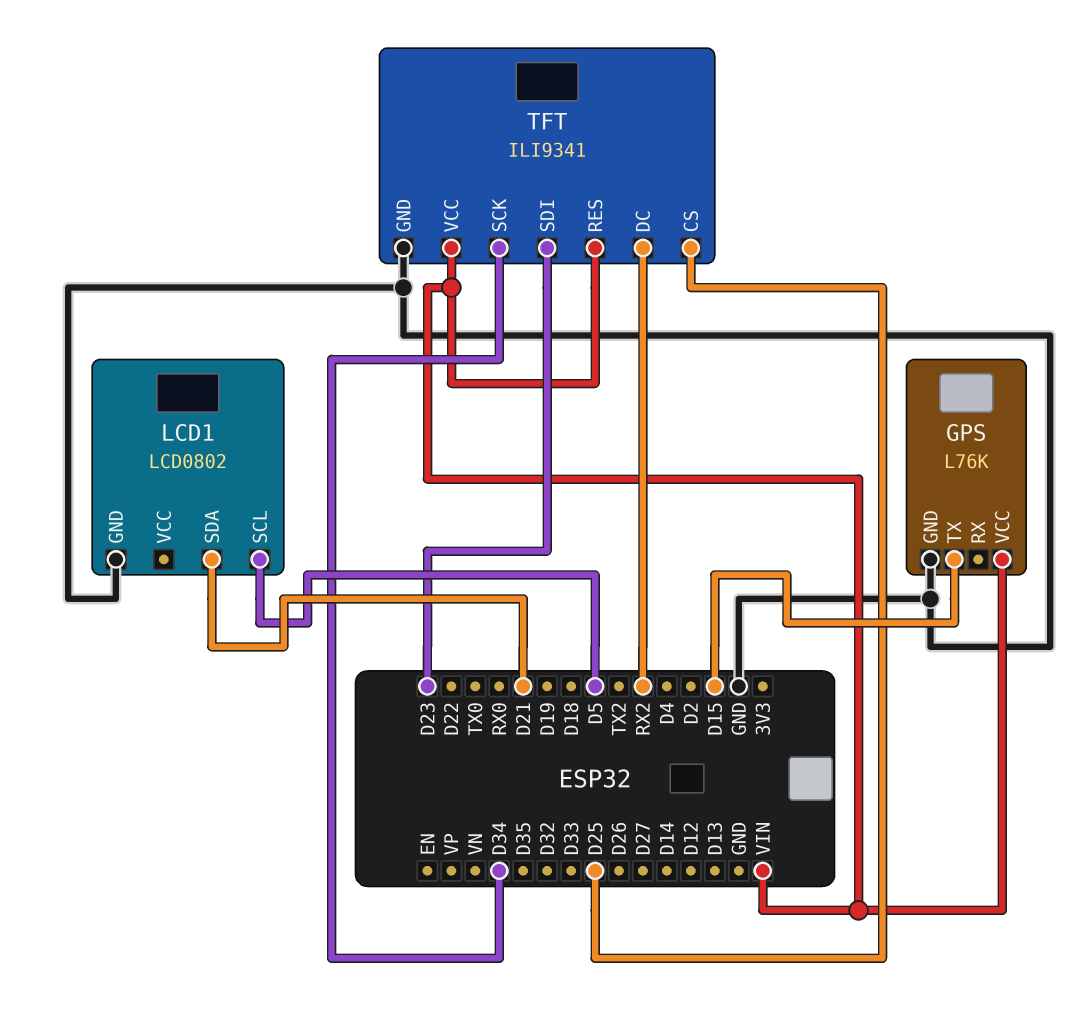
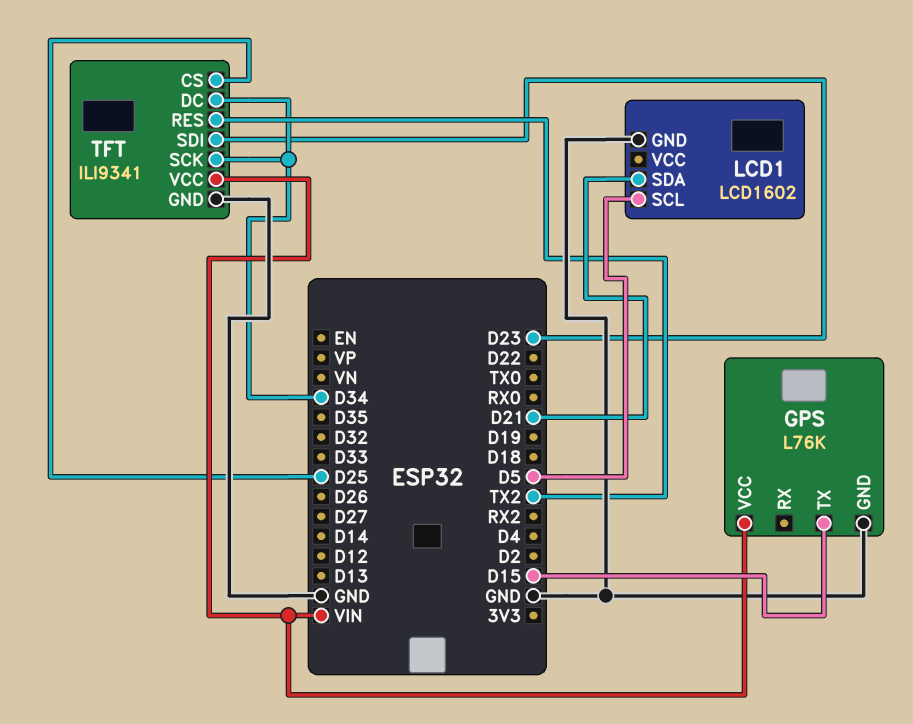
LCD1: LCD0802 -> LCD1602
TFT pin DC: RX2 -> D34
TFT pin RES: VIN -> TX2

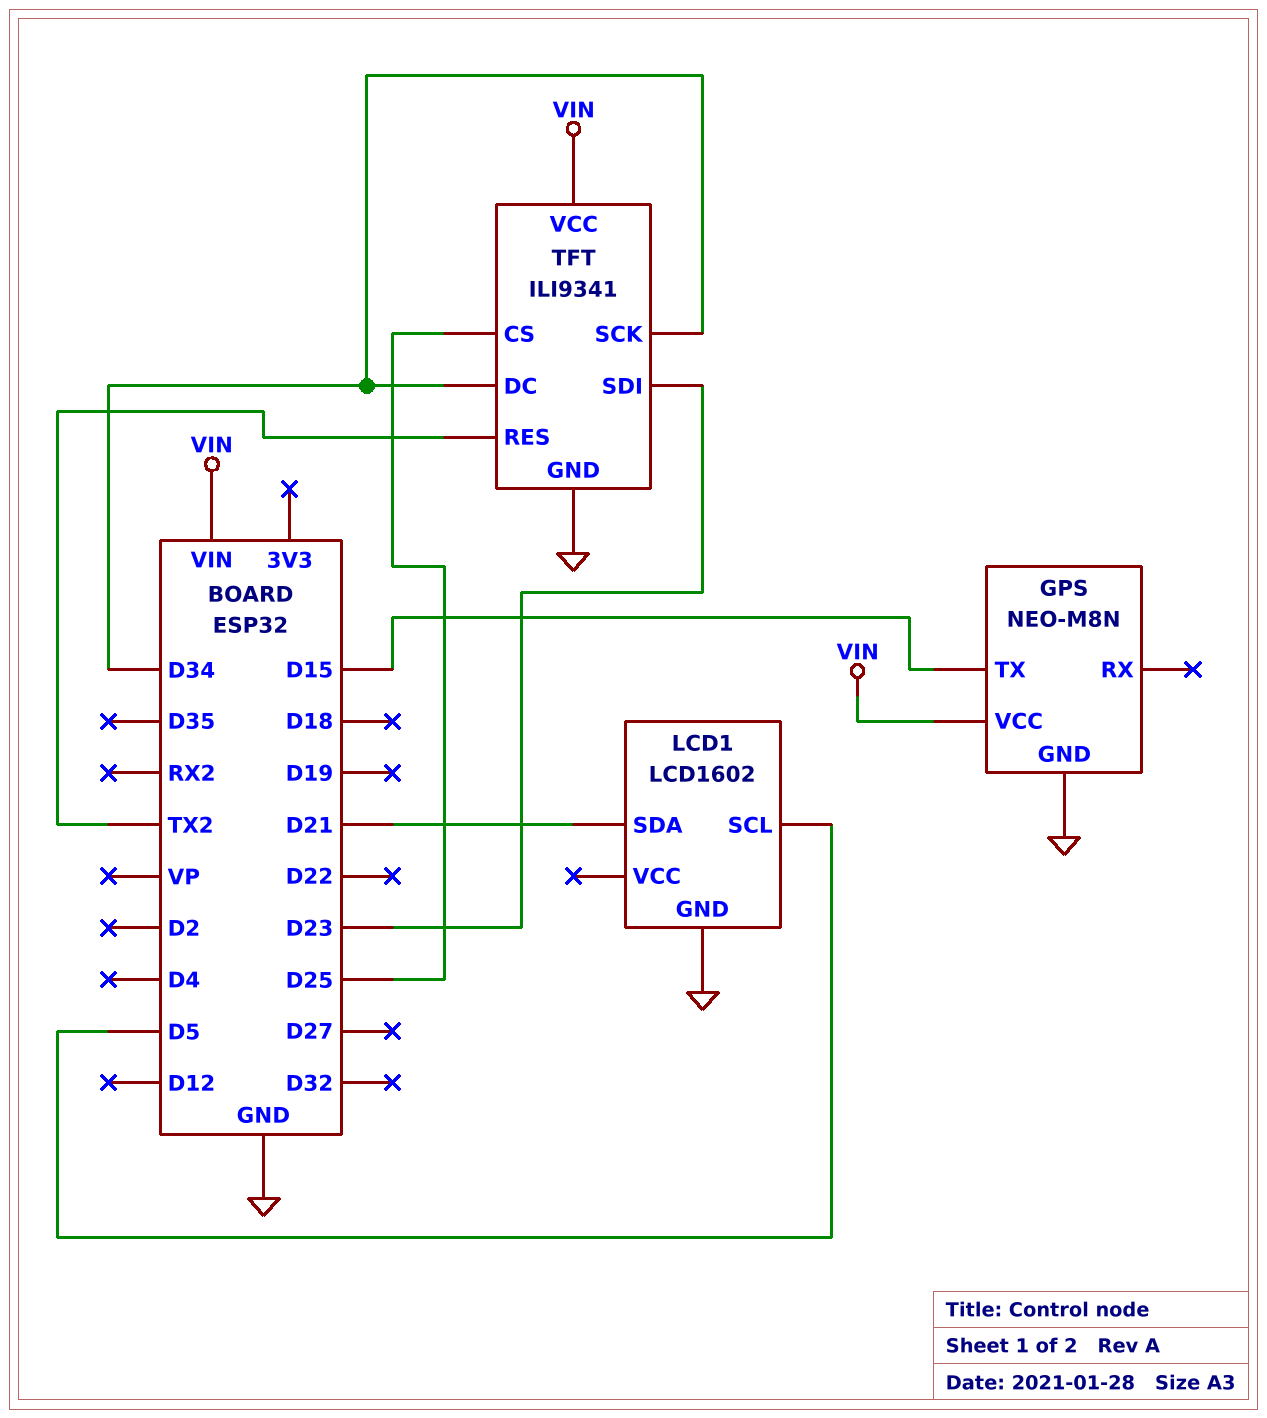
GPS: L76K -> NEO-M8N

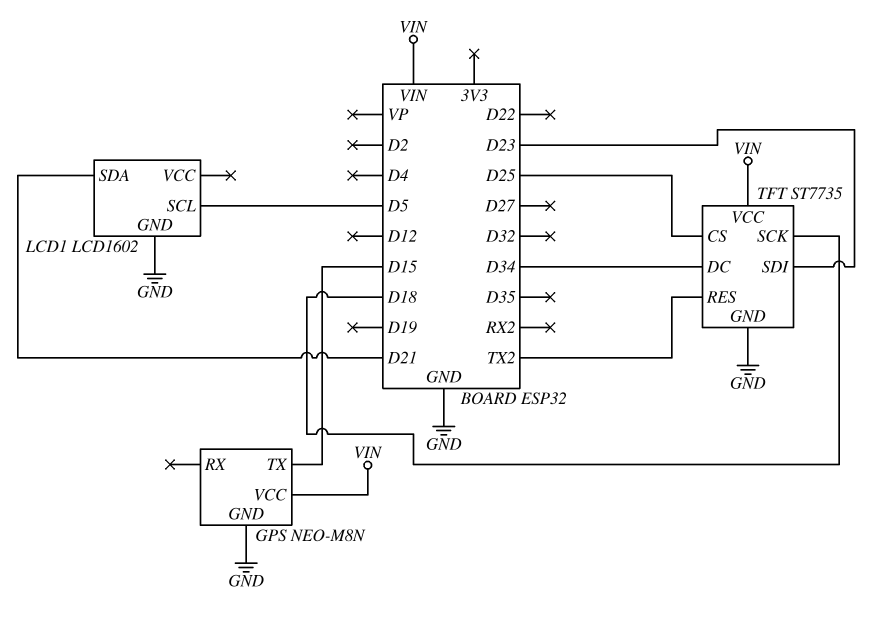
TFT: ILI9341 -> ST7735
TFT pin SCK: D34 -> D18

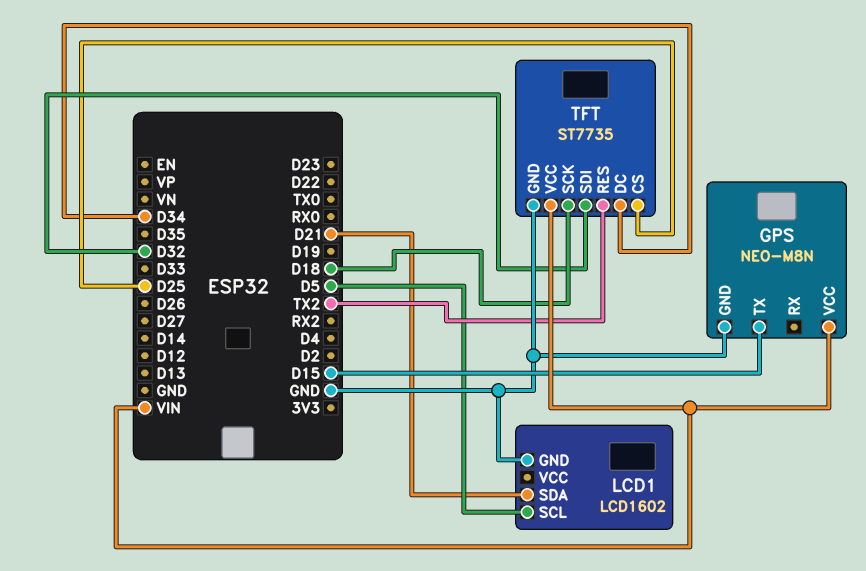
TFT pin SDI: D23 -> D32

